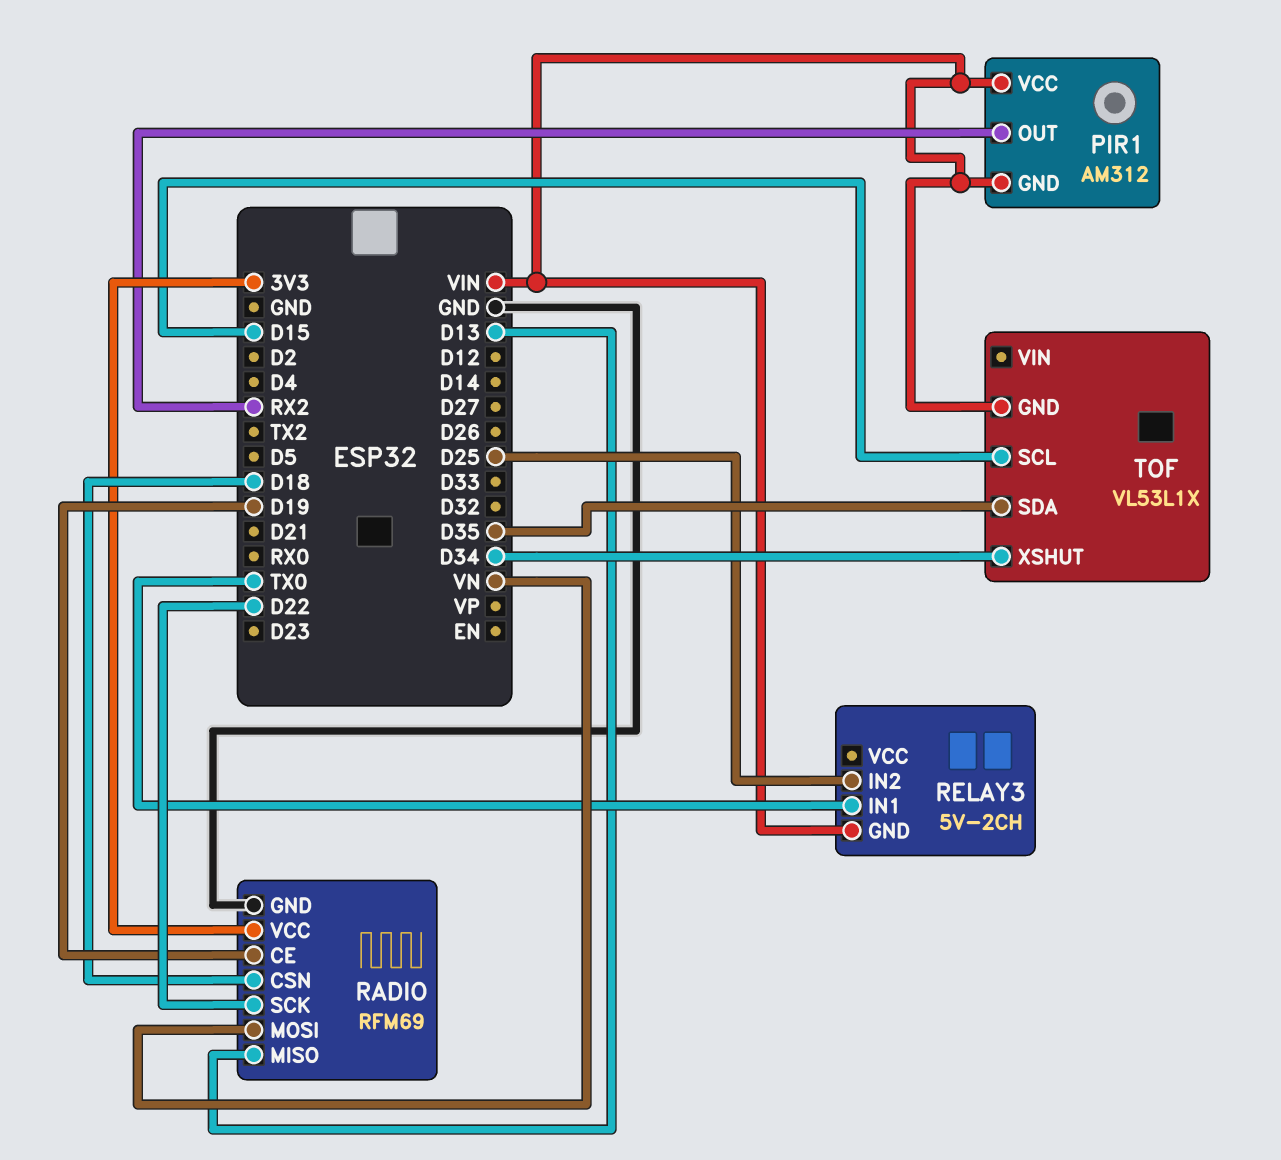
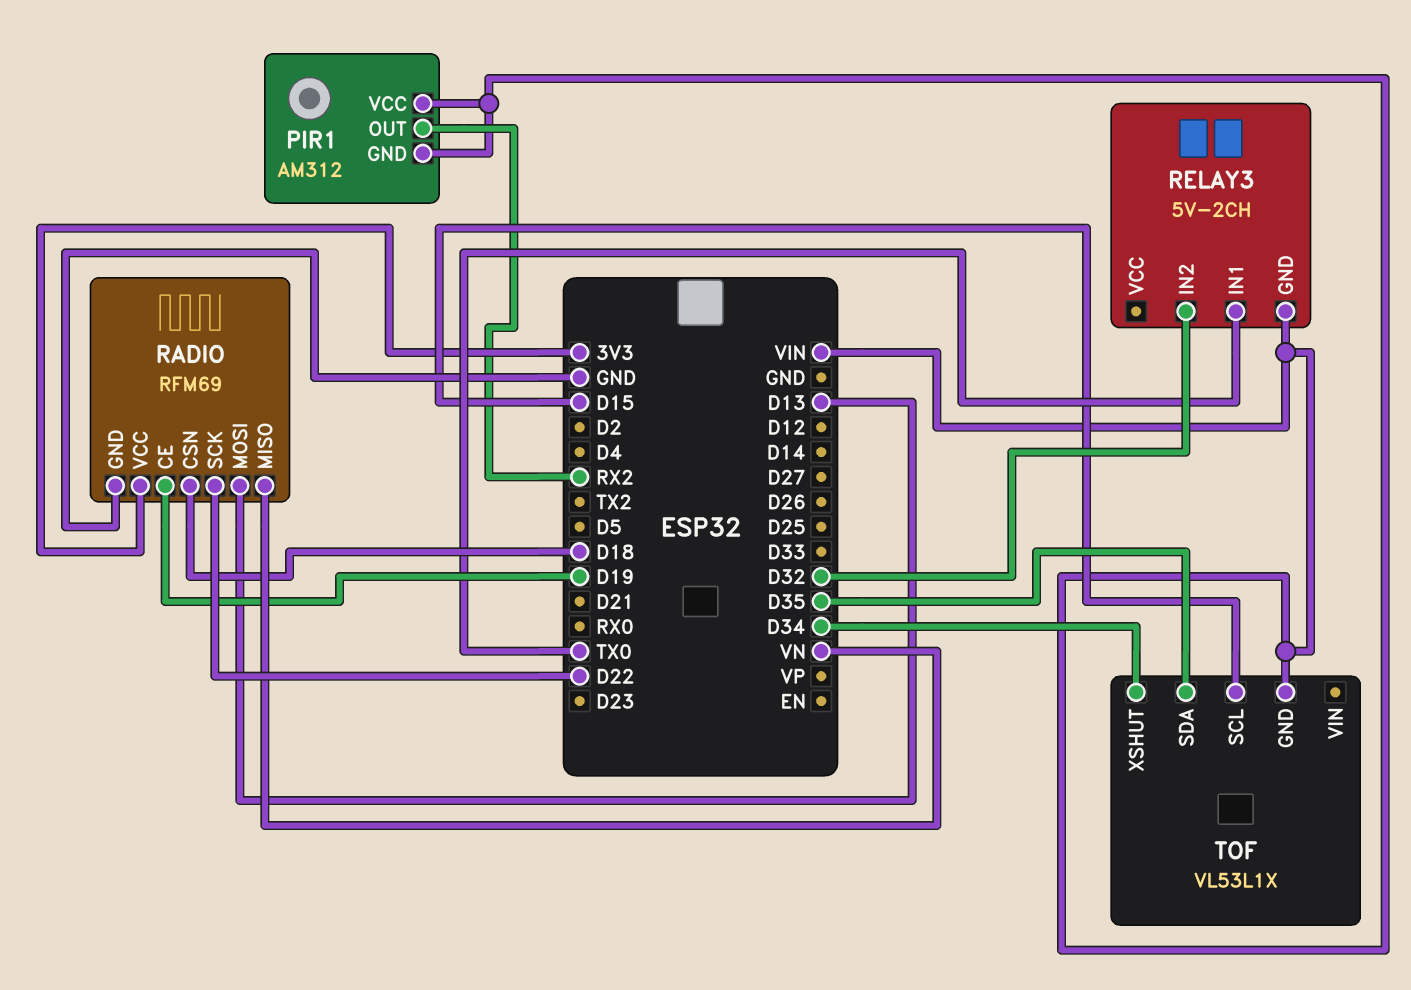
RADIO pin MISO: D13 -> VN
RADIO pin MOSI: VN -> D13
RELAY3 pin IN2: D25 -> D32

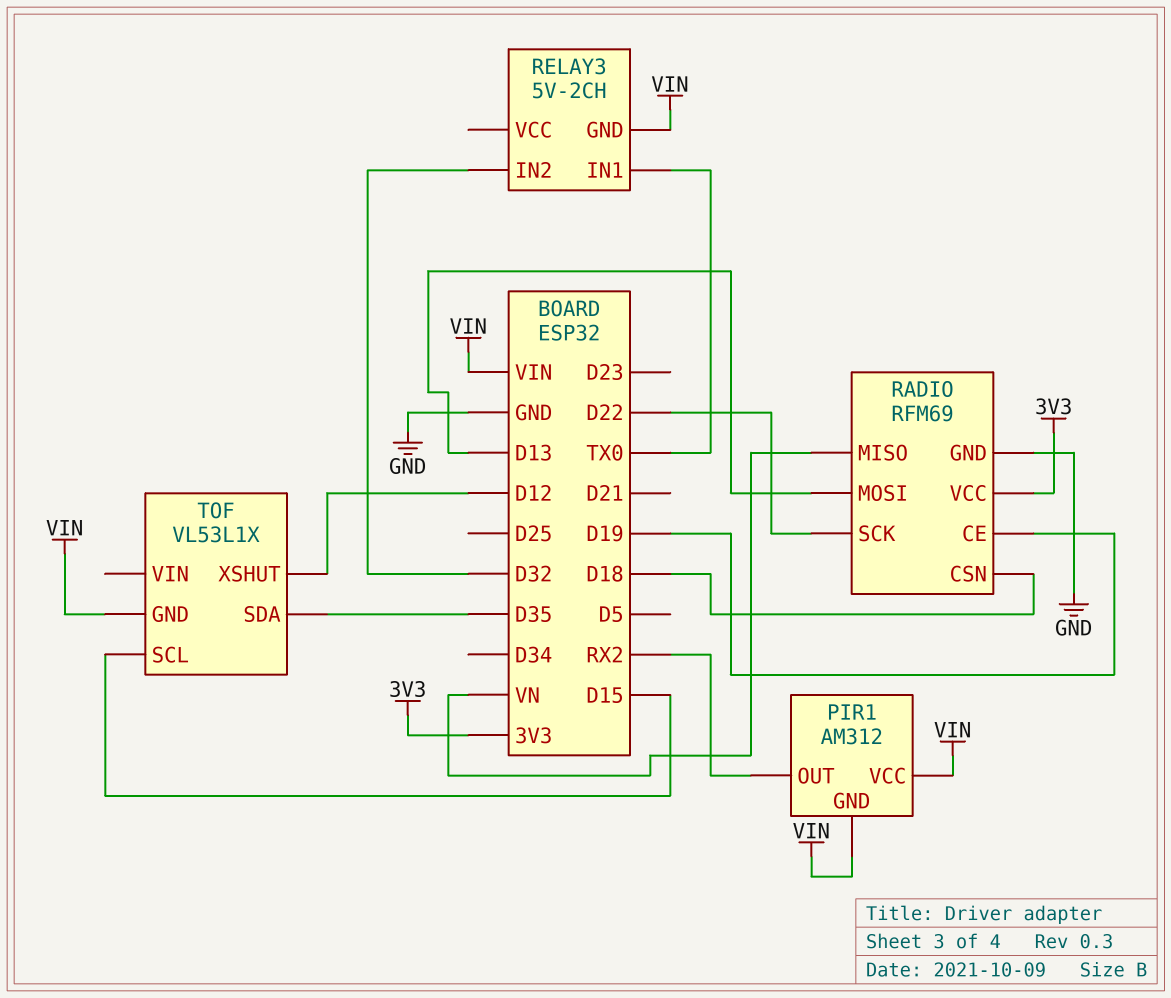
TOF pin XSHUT: D34 -> D12

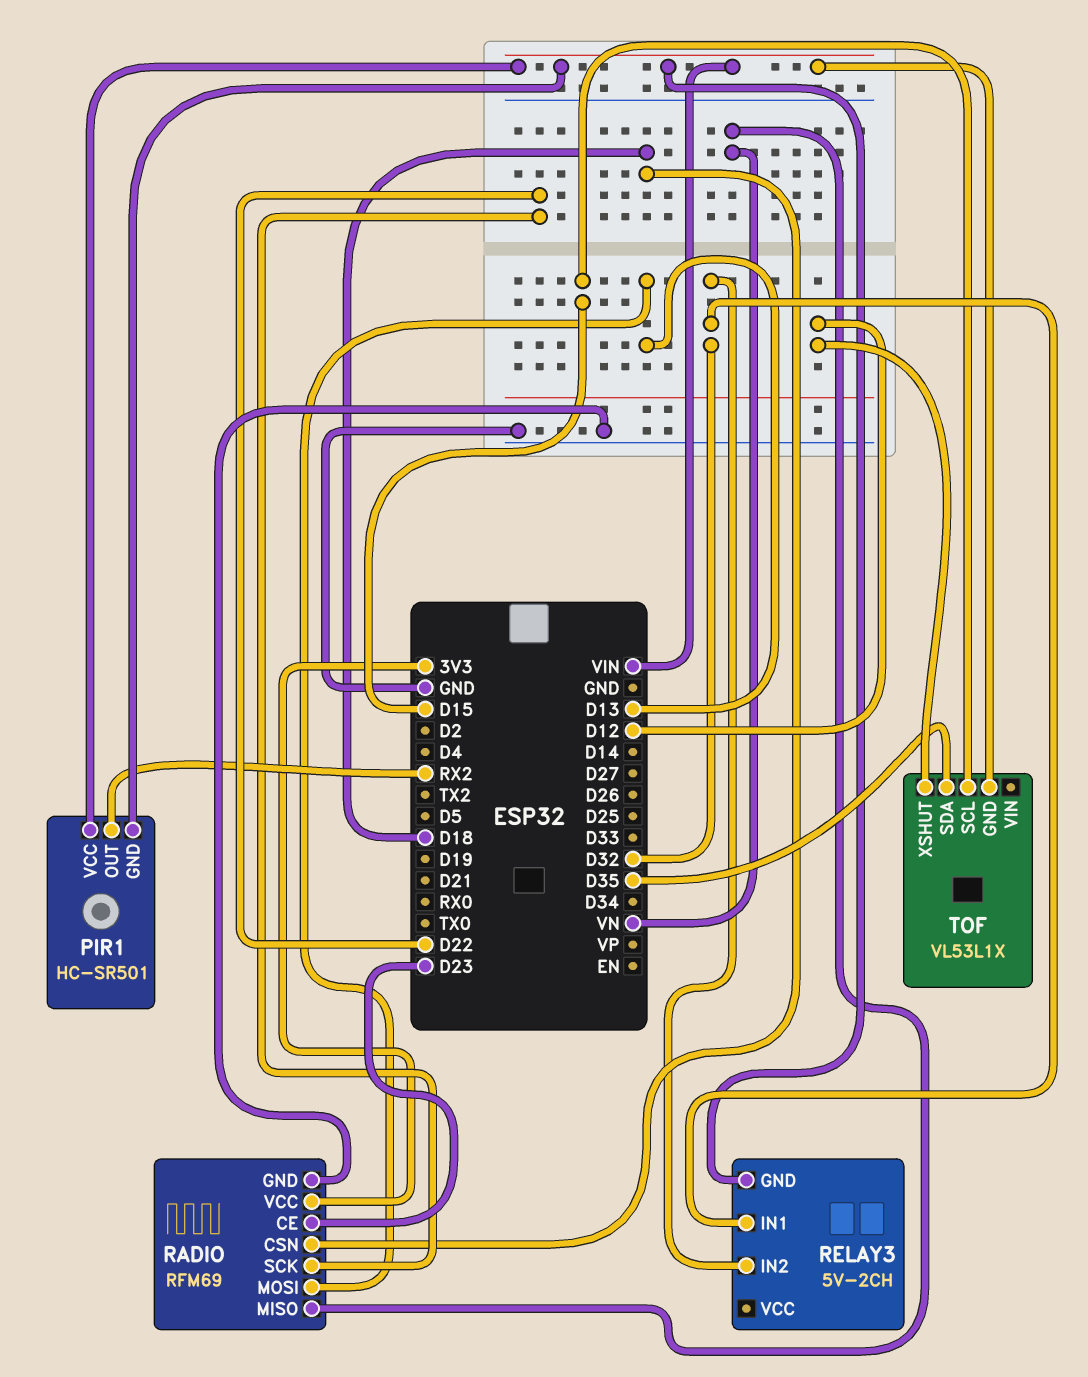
PIR1: AM312 -> HC-SR501
RADIO pin CE: D19 -> D23
RELAY3 pin IN1: TX0 -> D32

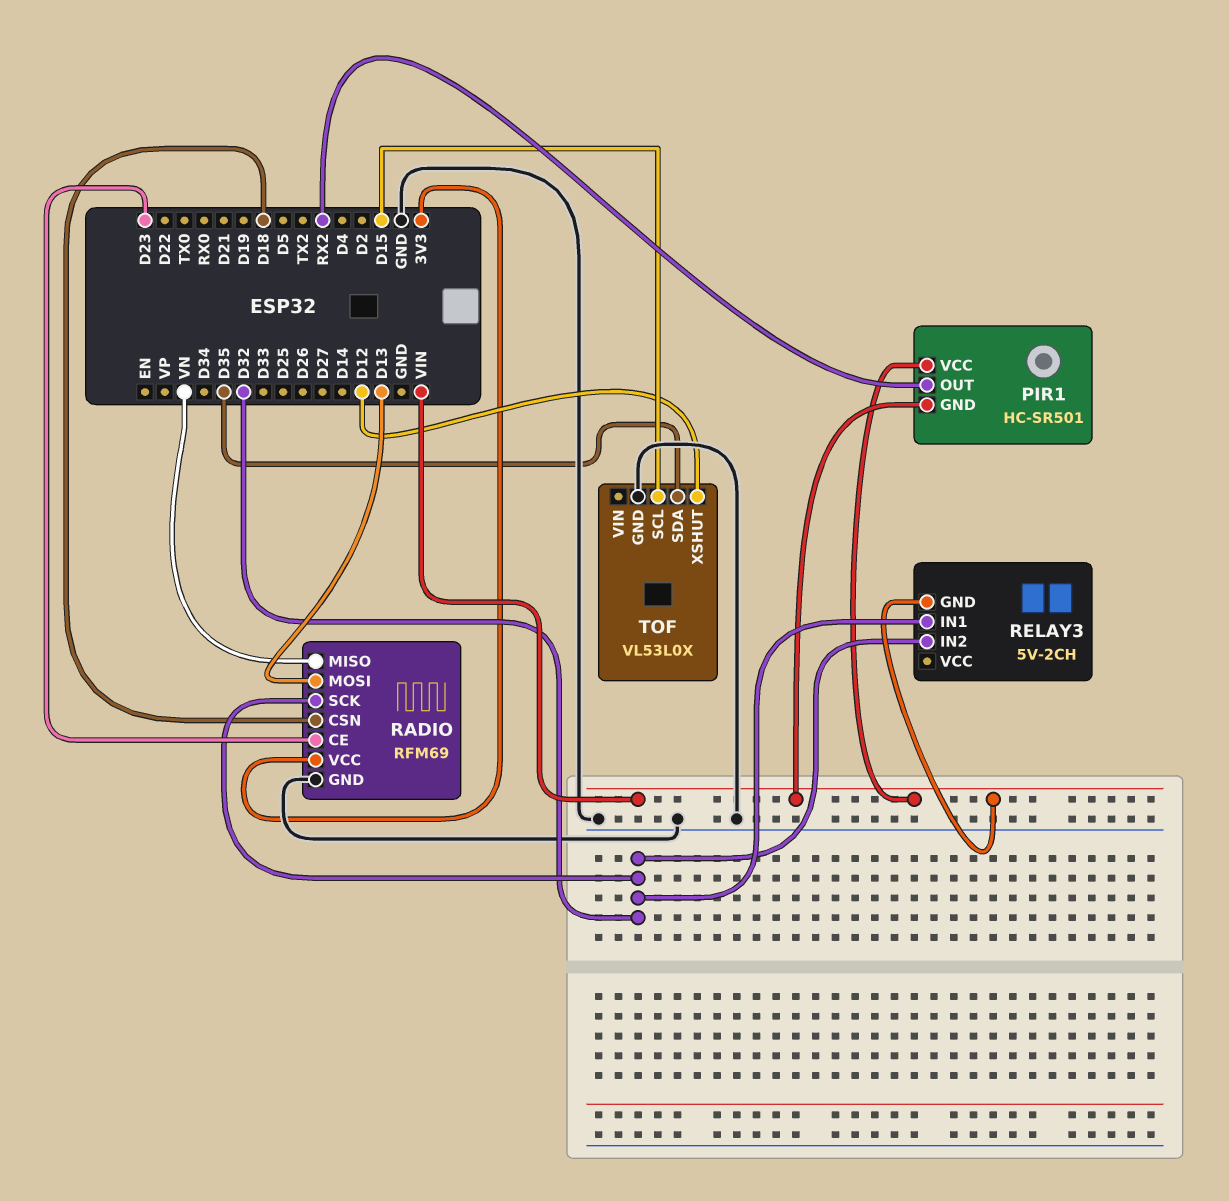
RADIO pin SCK: D22 -> D32
TOF: VL53L1X -> VL53L0X
TOF pin GND: VIN -> GND

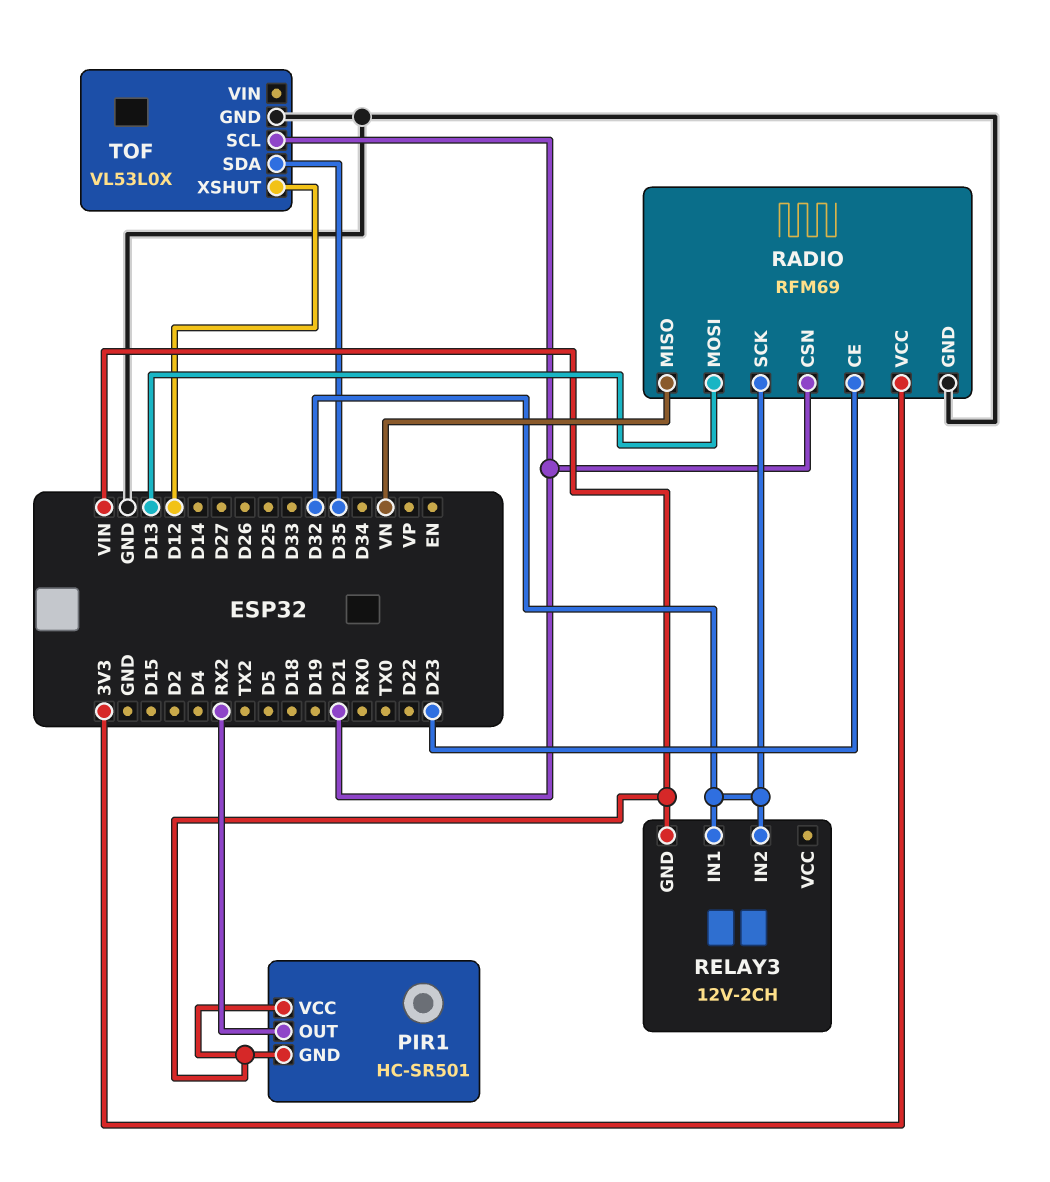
RADIO pin CSN: D18 -> D21
RELAY3: 5V-2CH -> 12V-2CH
TOF pin SCL: D15 -> D21

